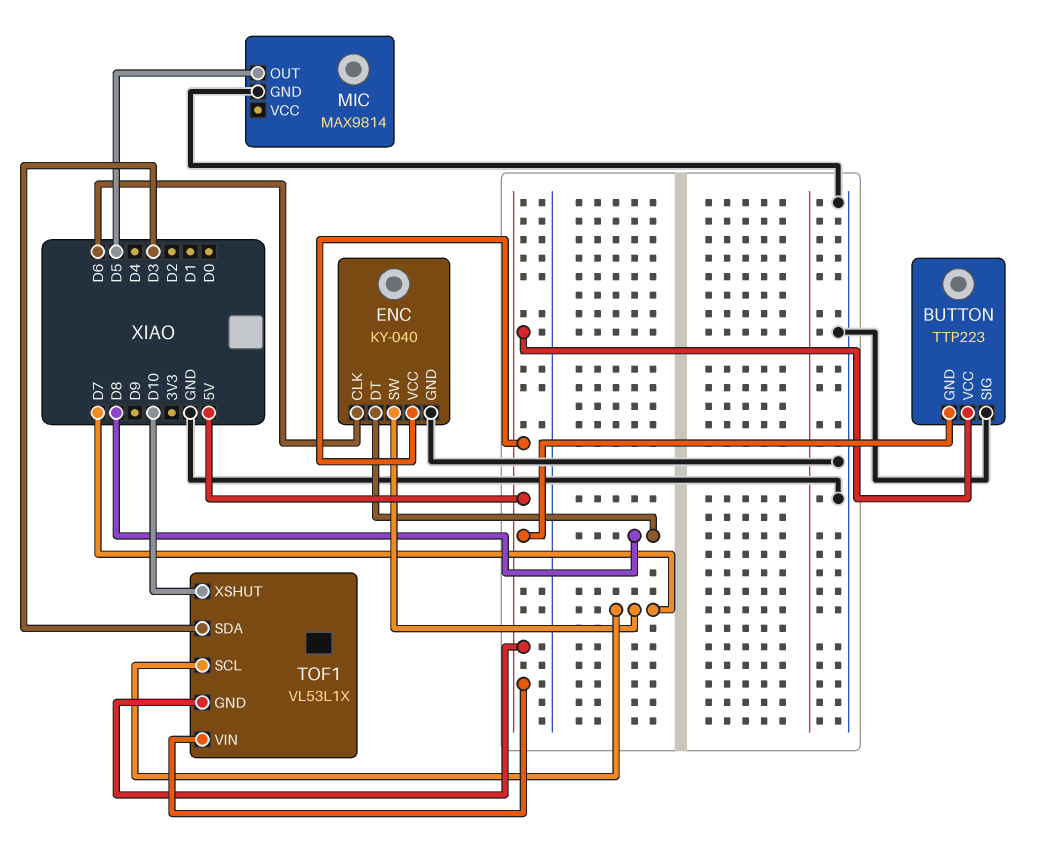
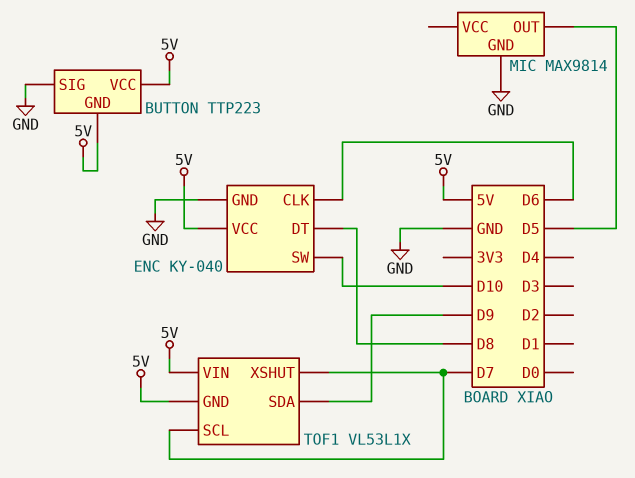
ENC pin SW: D7 -> D10
TOF1 pin SDA: D3 -> D9
TOF1 pin XSHUT: D10 -> D7

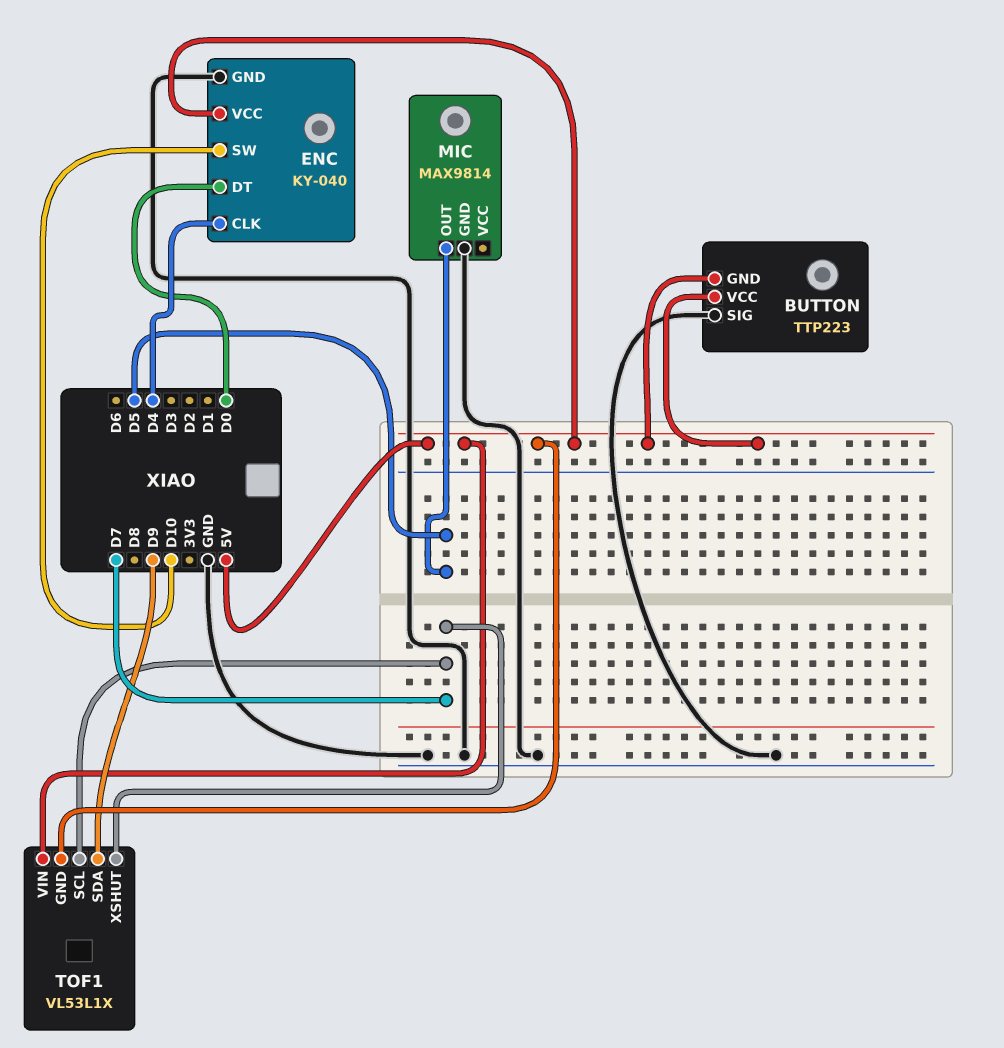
ENC pin CLK: D6 -> D4
ENC pin DT: D8 -> D0

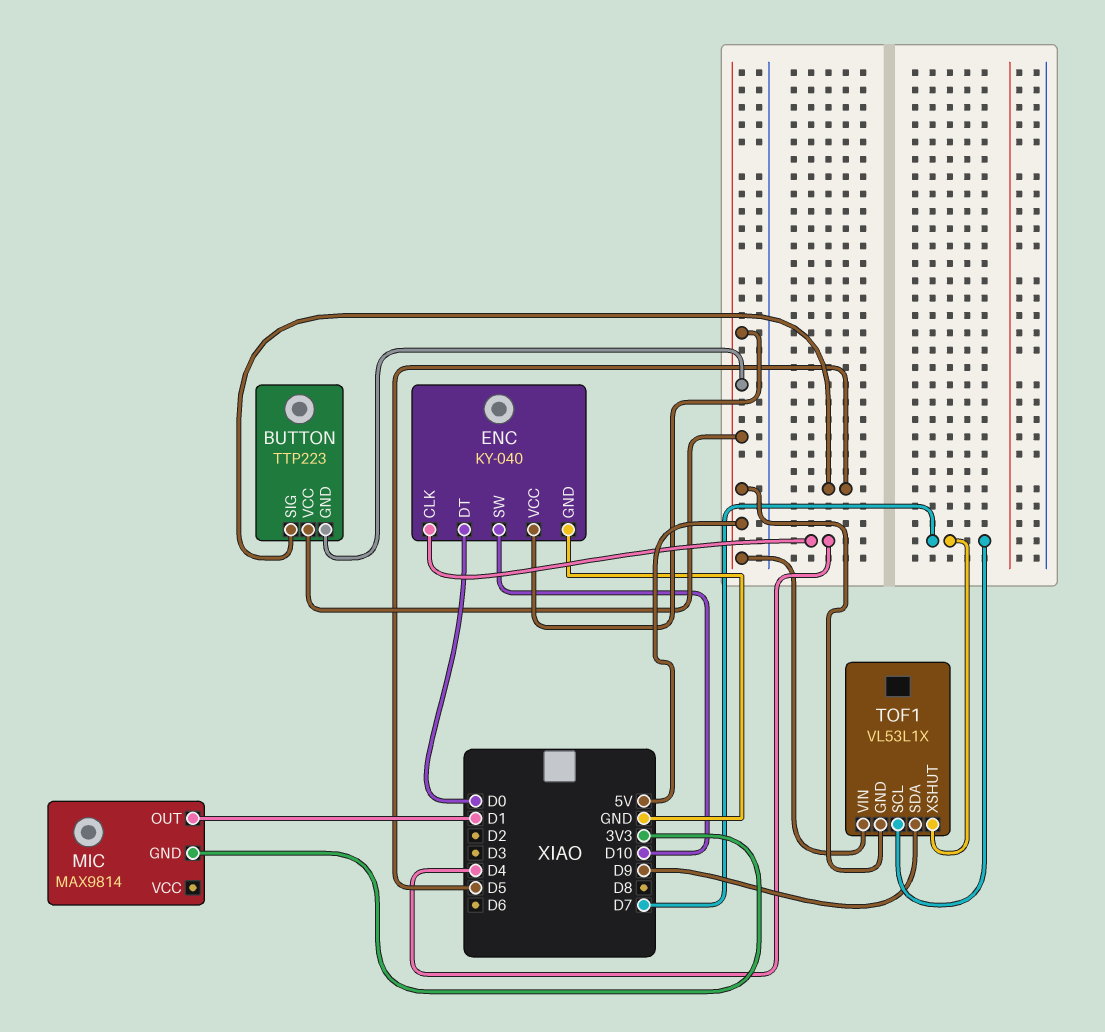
BUTTON pin SIG: GND -> D5
MIC pin GND: GND -> 3V3
MIC pin OUT: D5 -> D1

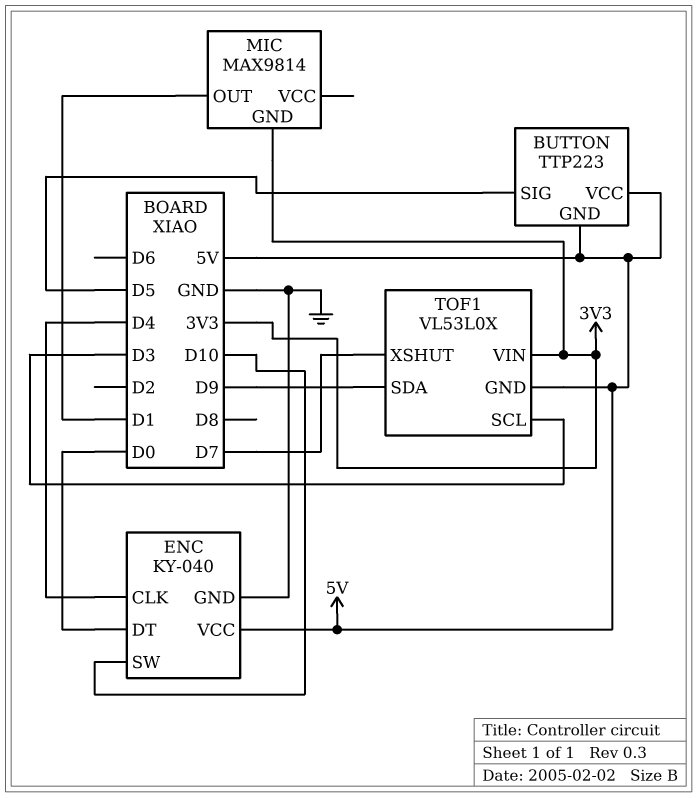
TOF1: VL53L1X -> VL53L0X
TOF1 pin SCL: D7 -> D3
TOF1 pin VIN: 5V -> 3V3

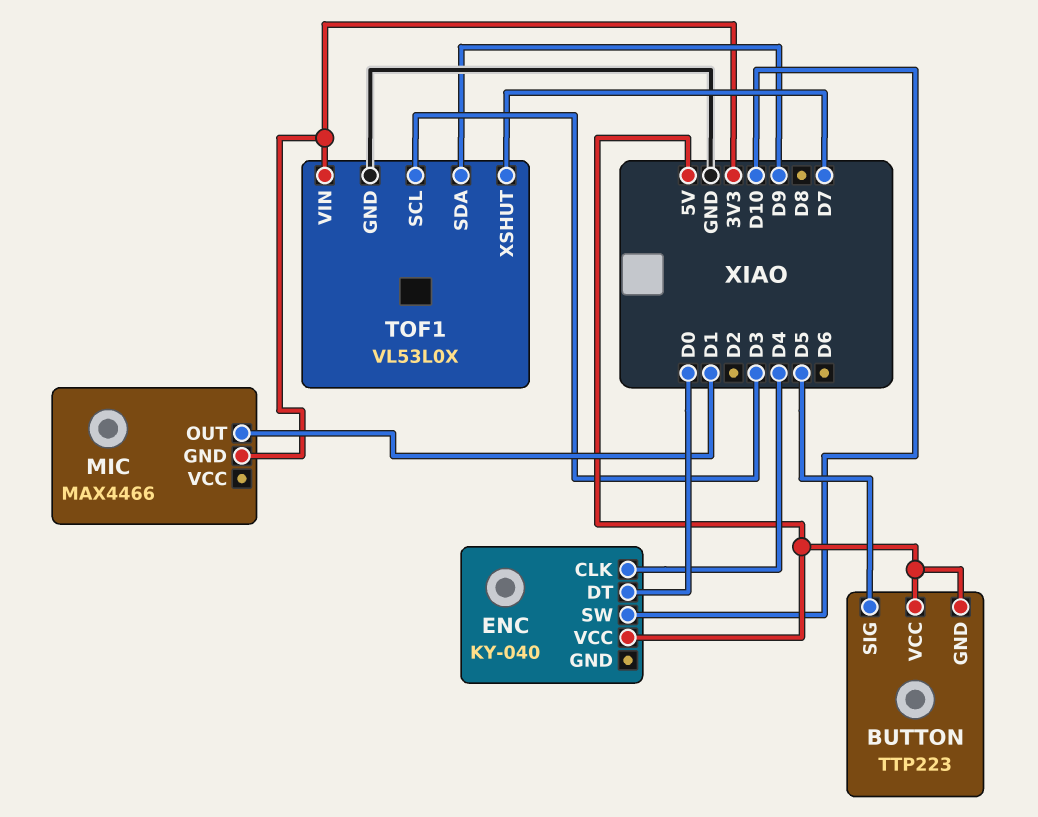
ENC pin GND: GND -> none
MIC: MAX9814 -> MAX4466
TOF1 pin GND: 5V -> GND

